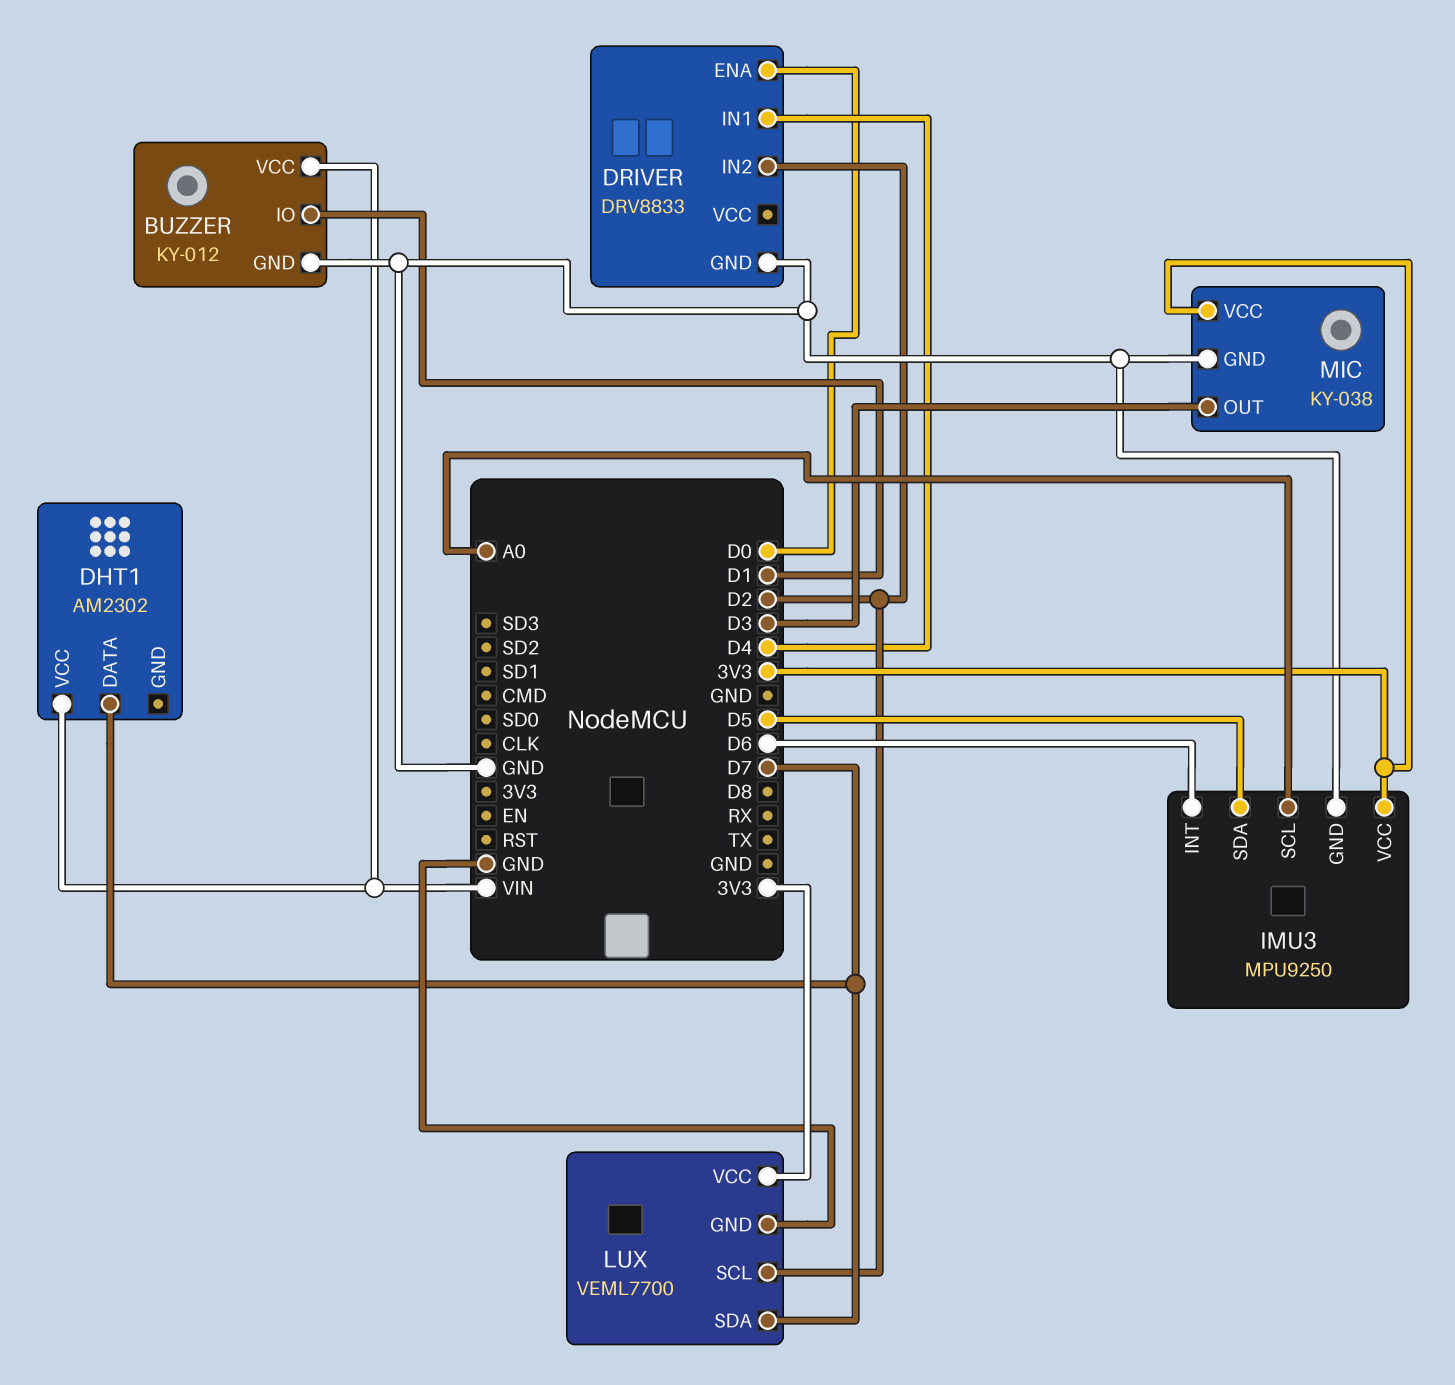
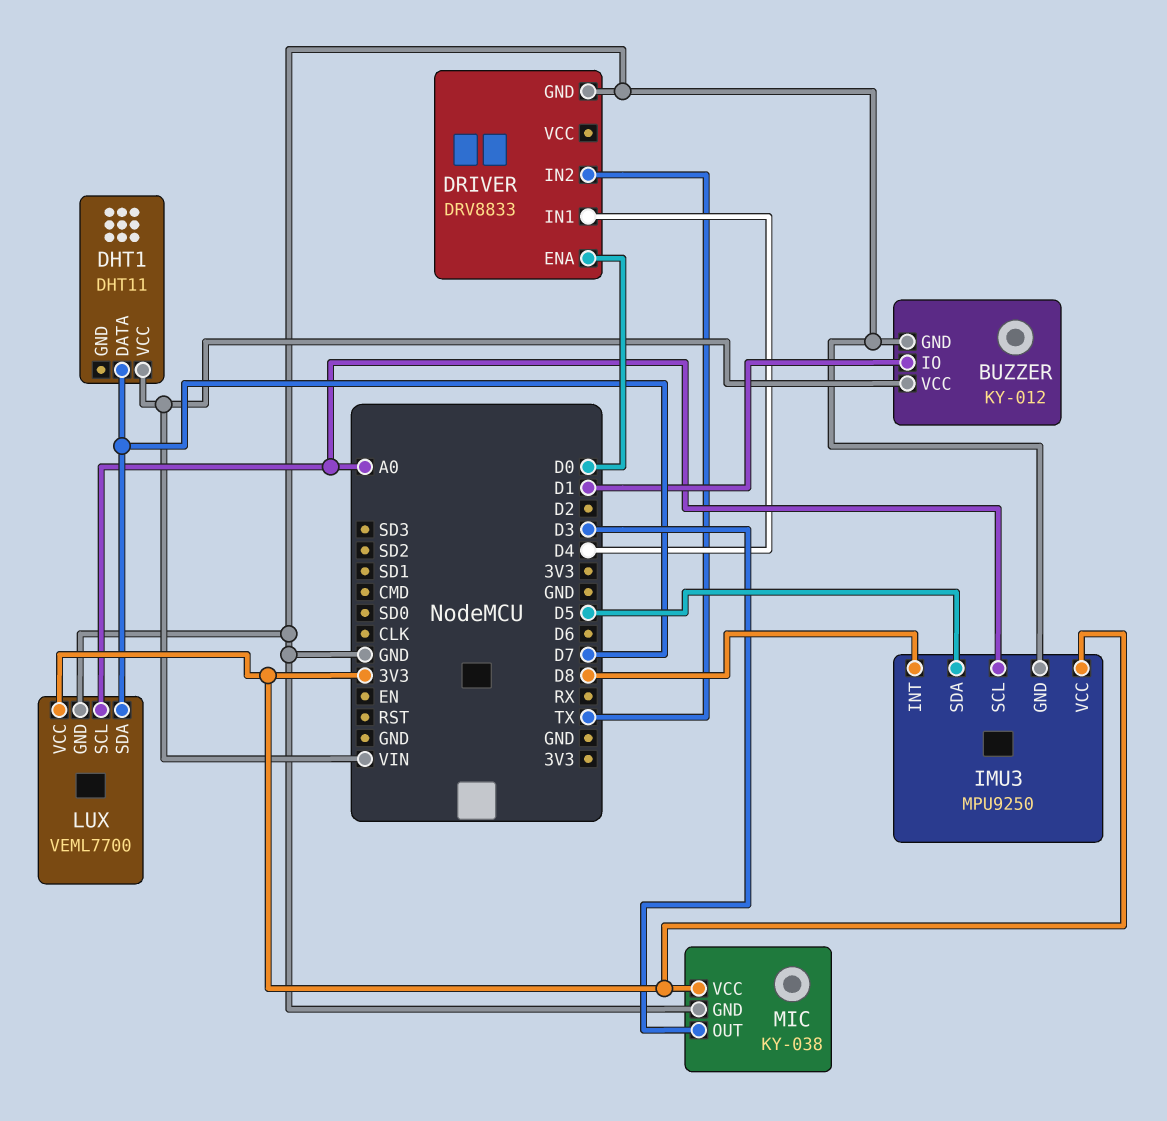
DHT1: AM2302 -> DHT11
DRIVER pin IN2: D2 -> TX
IMU3 pin INT: D6 -> D8
LUX pin SCL: D2 -> A0

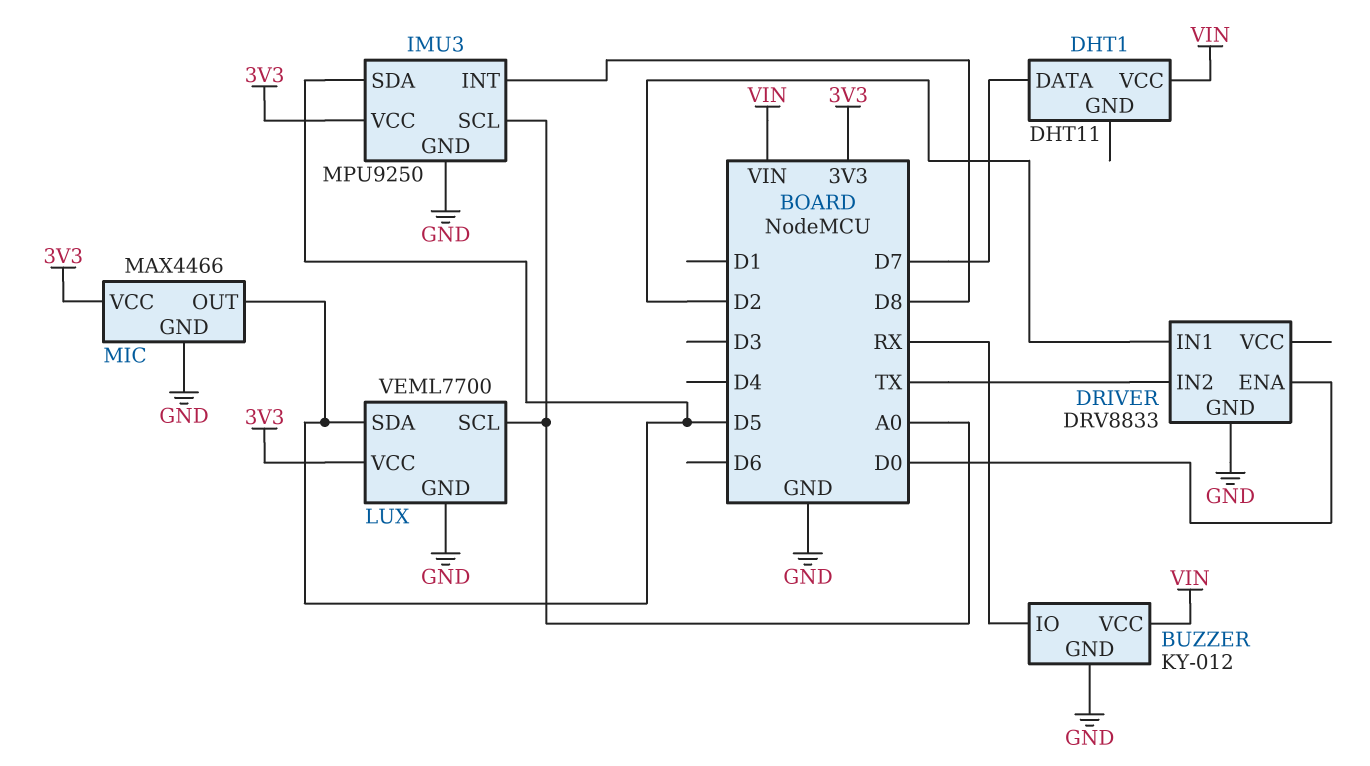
BUZZER pin IO: D1 -> RX
DRIVER pin IN1: D4 -> D2
LUX pin SDA: D7 -> D5
MIC: KY-038 -> MAX4466
MIC pin OUT: D3 -> D5

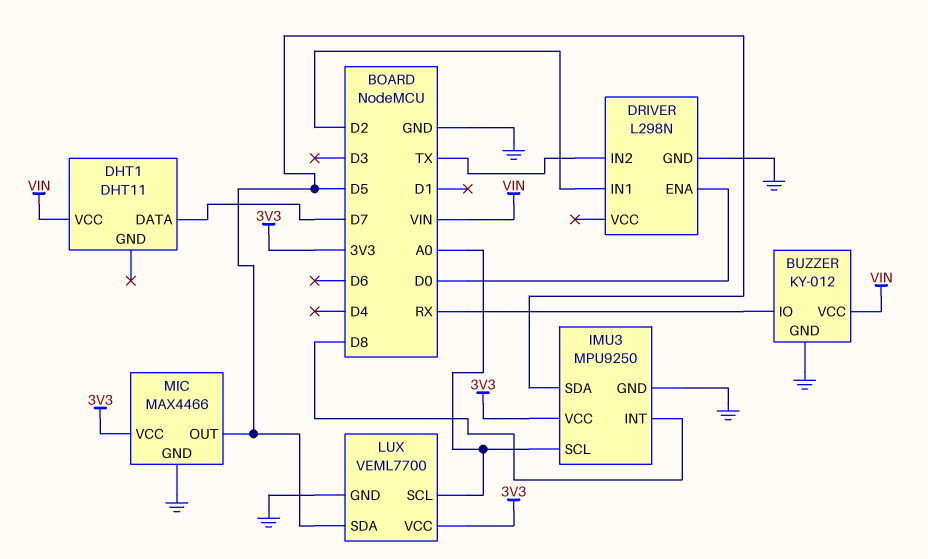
DRIVER: DRV8833 -> L298N

